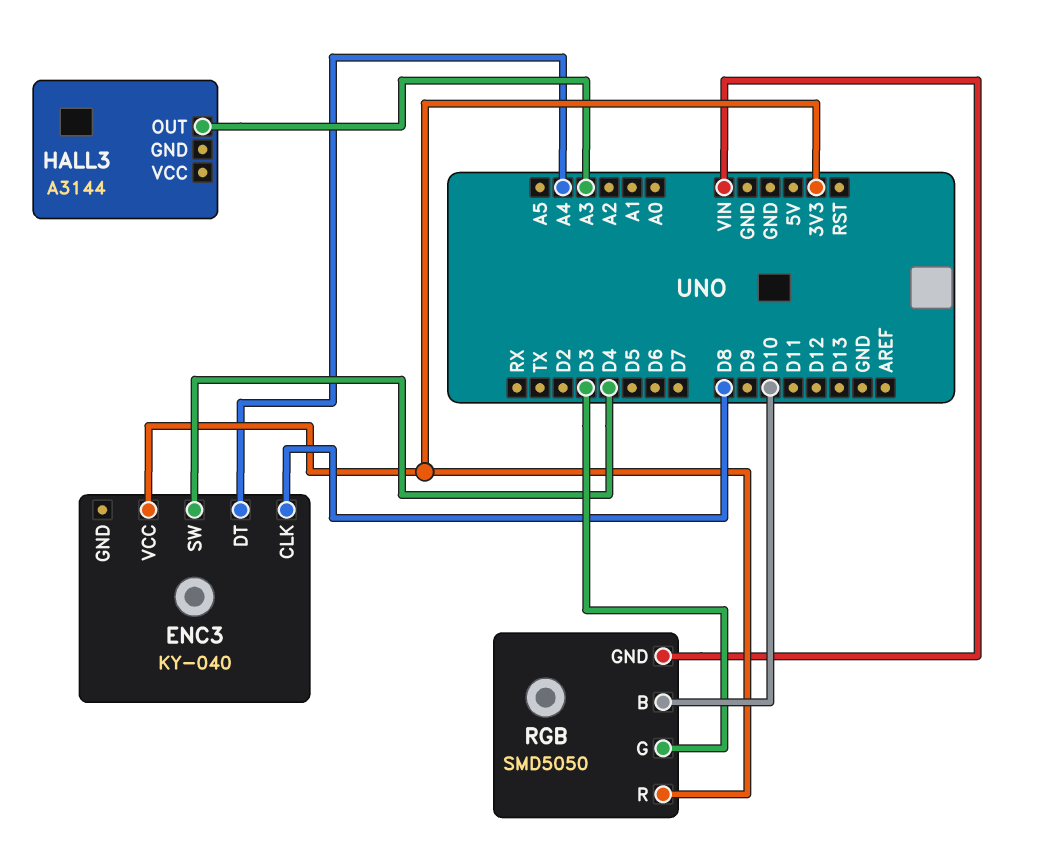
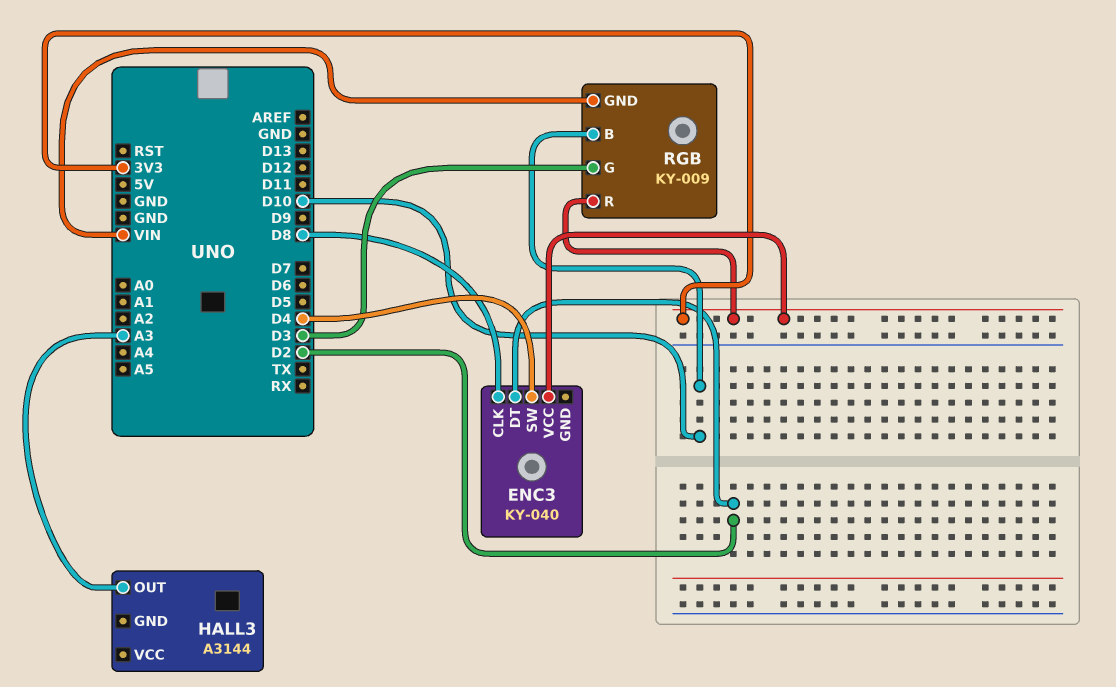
ENC3 pin DT: A4 -> D2
RGB: SMD5050 -> KY-009

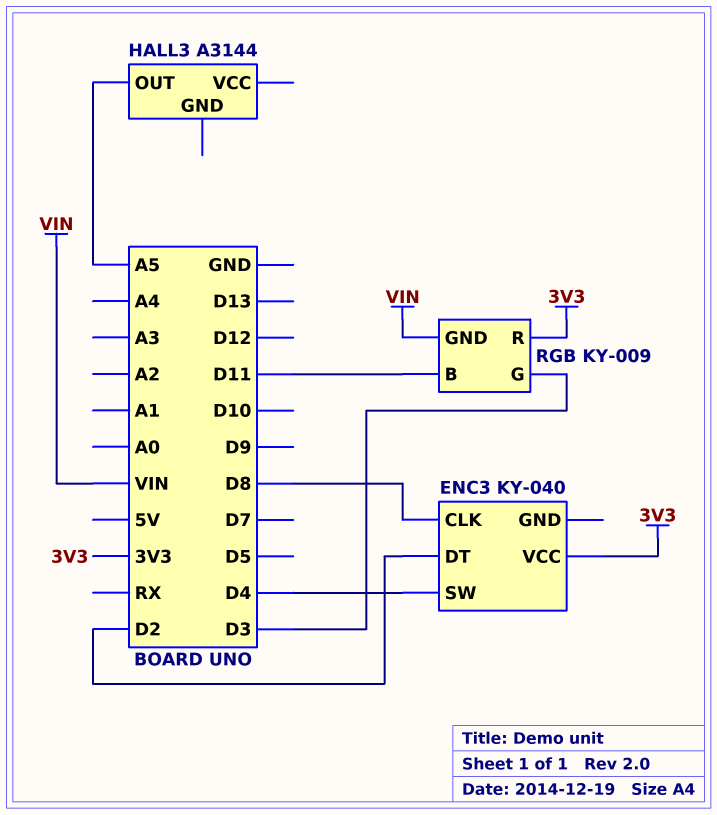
HALL3 pin OUT: A3 -> A5
RGB pin B: D10 -> D11

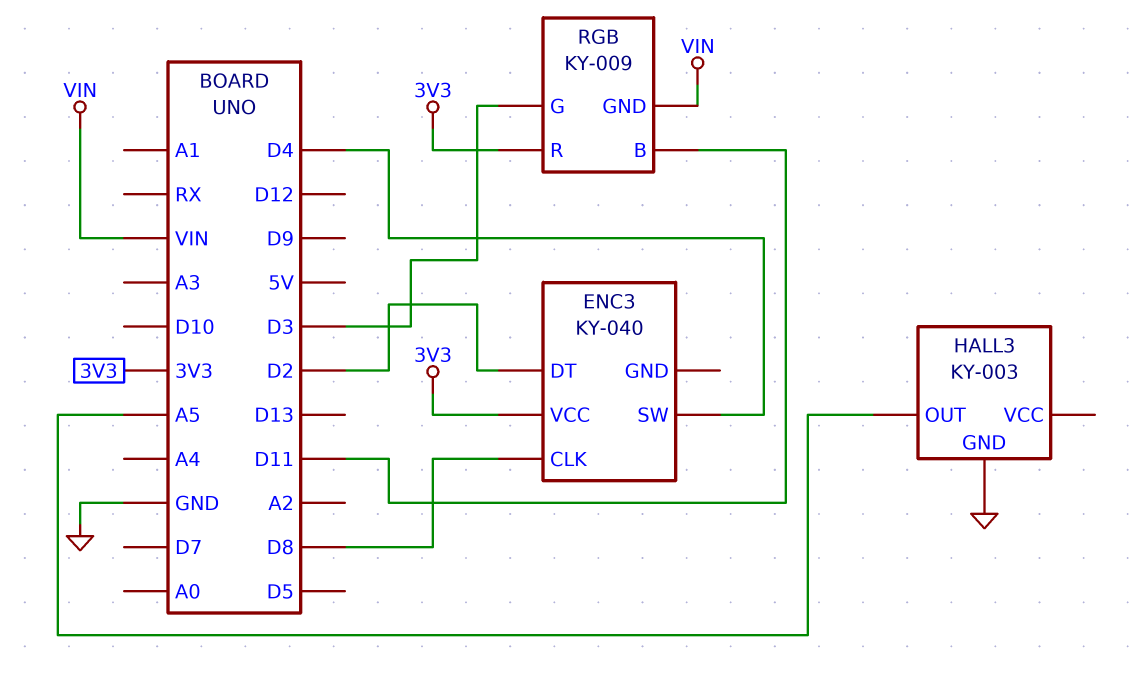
HALL3: A3144 -> KY-003
HALL3 pin GND: none -> GND

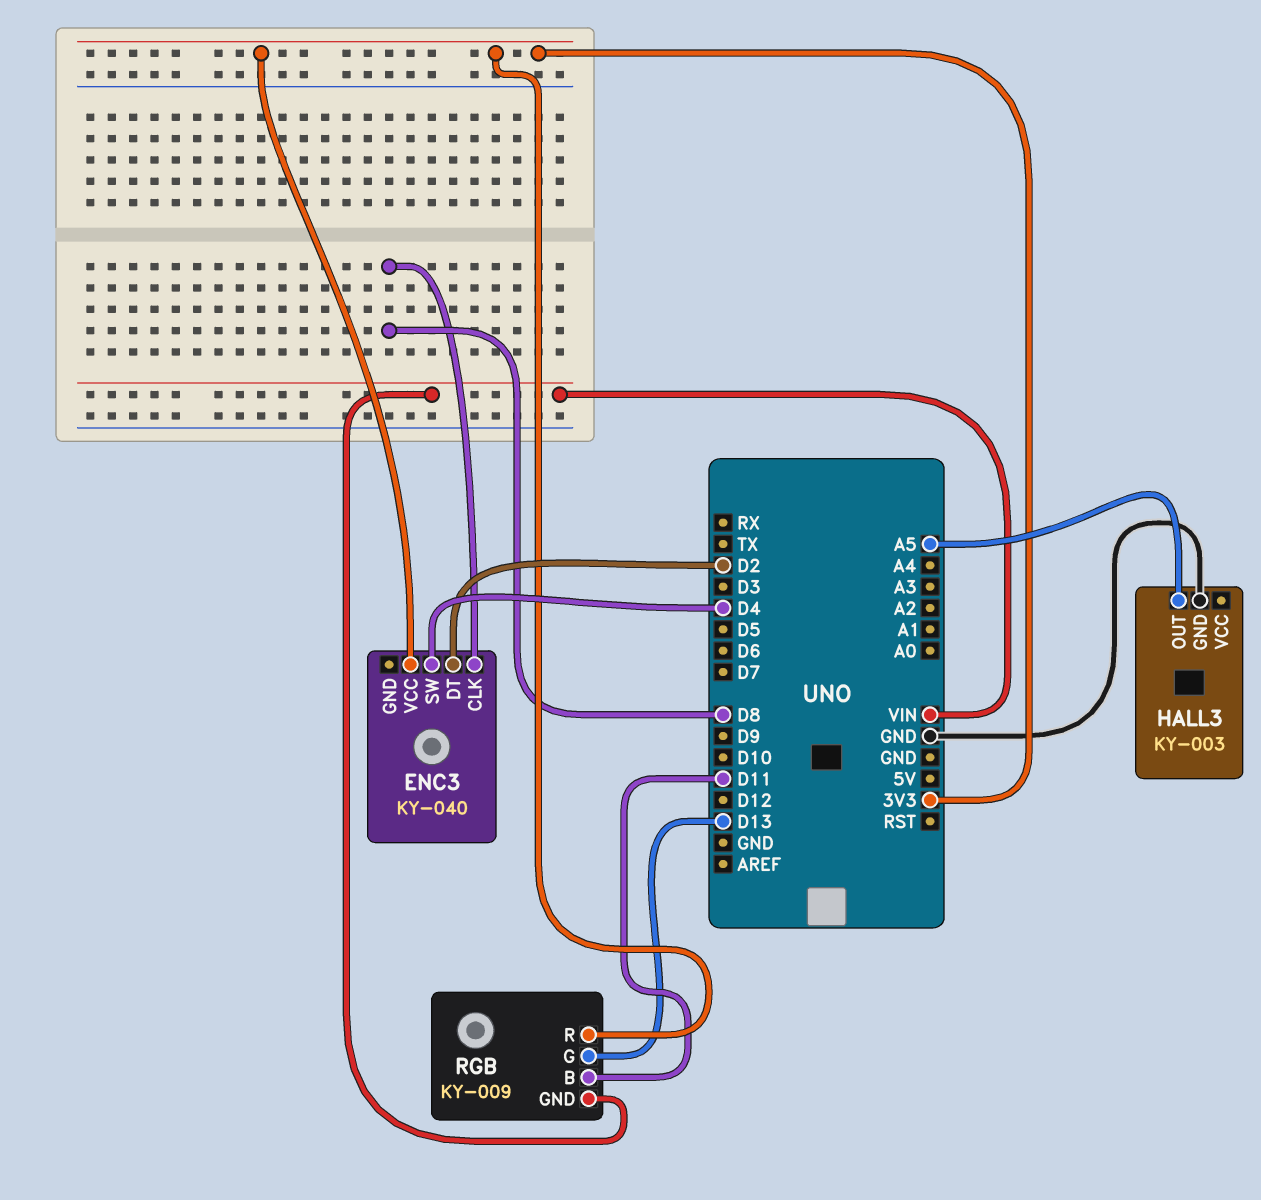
RGB pin G: D3 -> D13

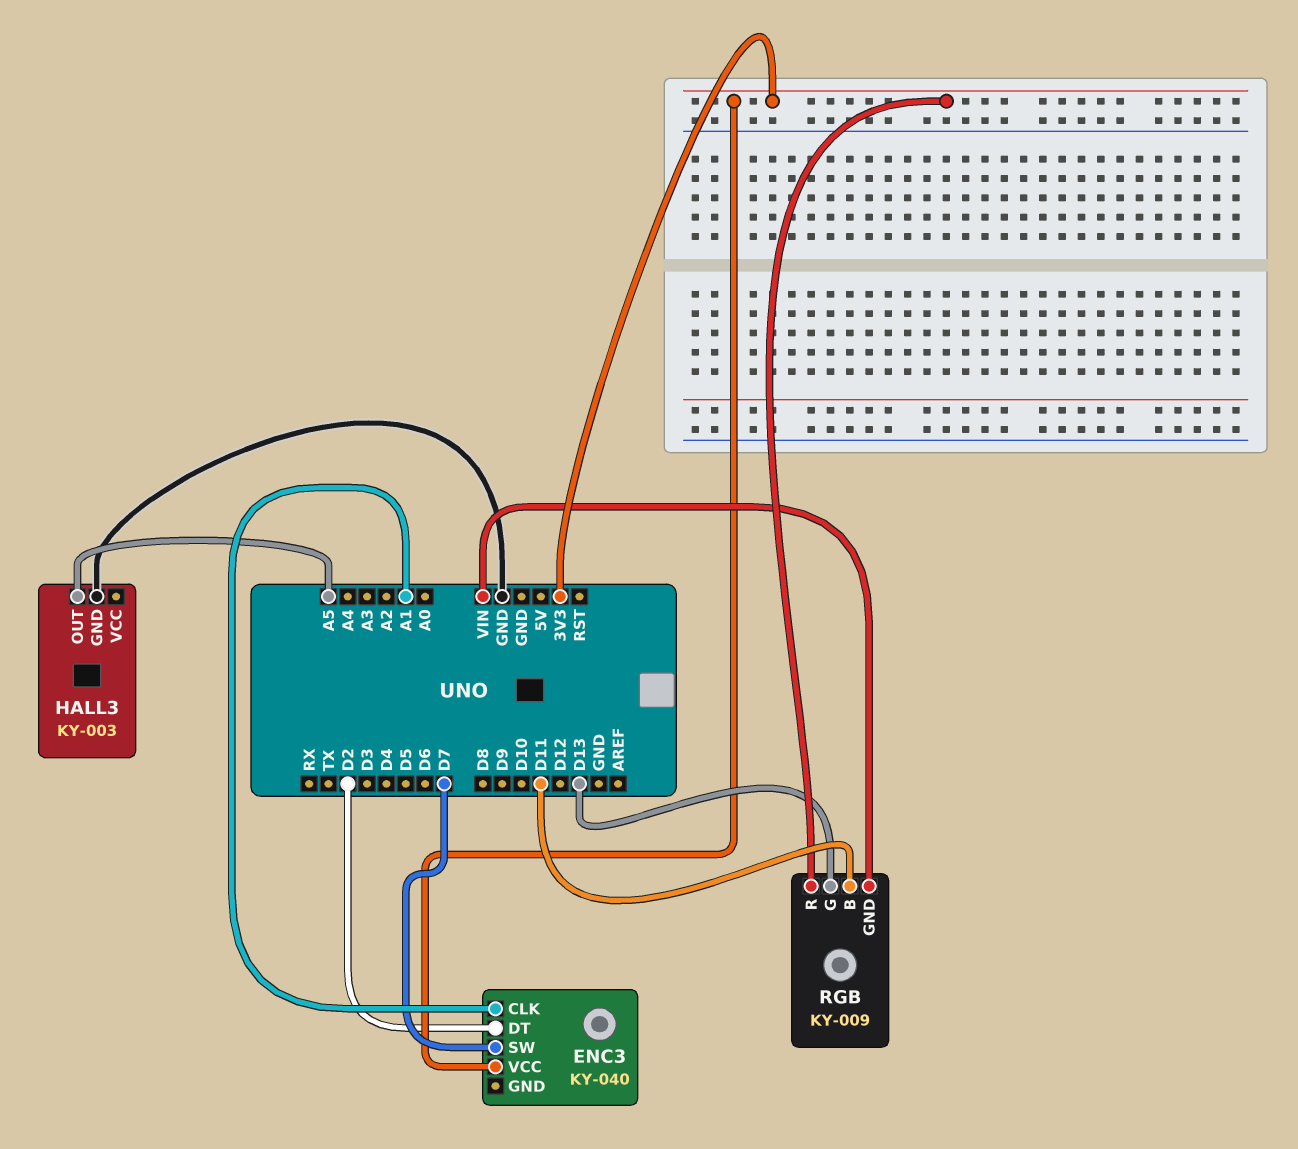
ENC3 pin CLK: D8 -> A1
ENC3 pin SW: D4 -> D7

